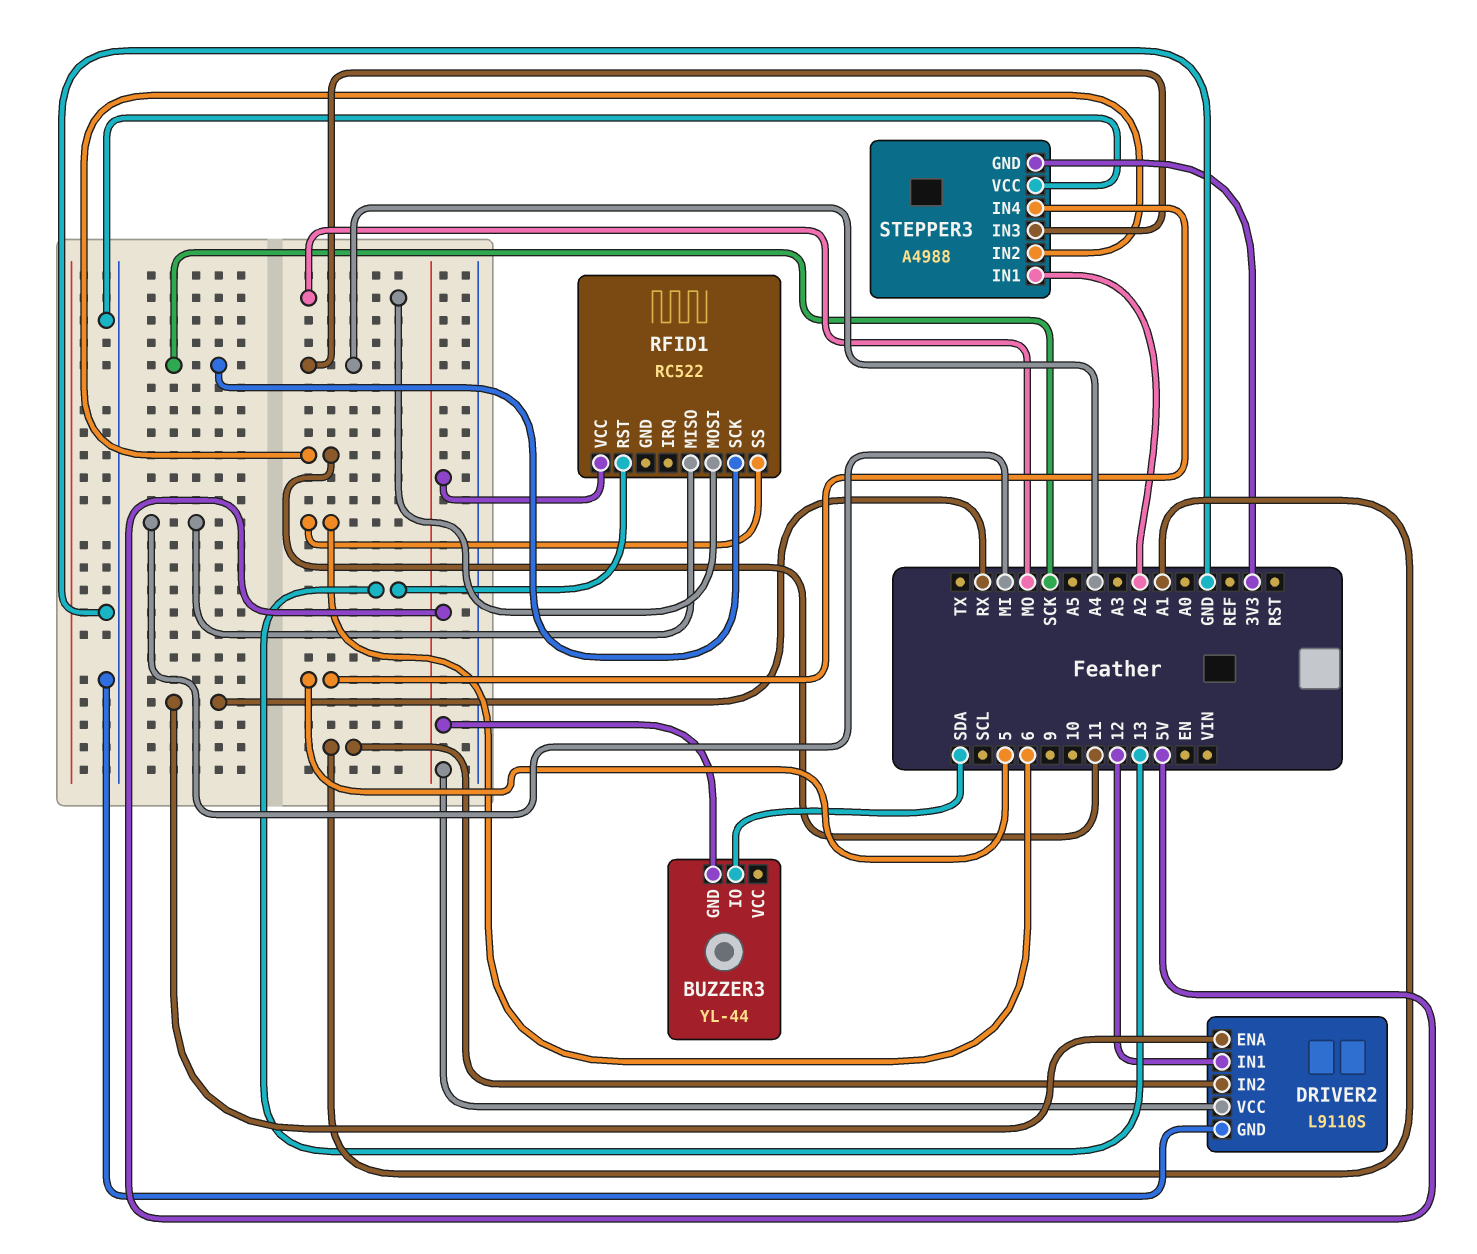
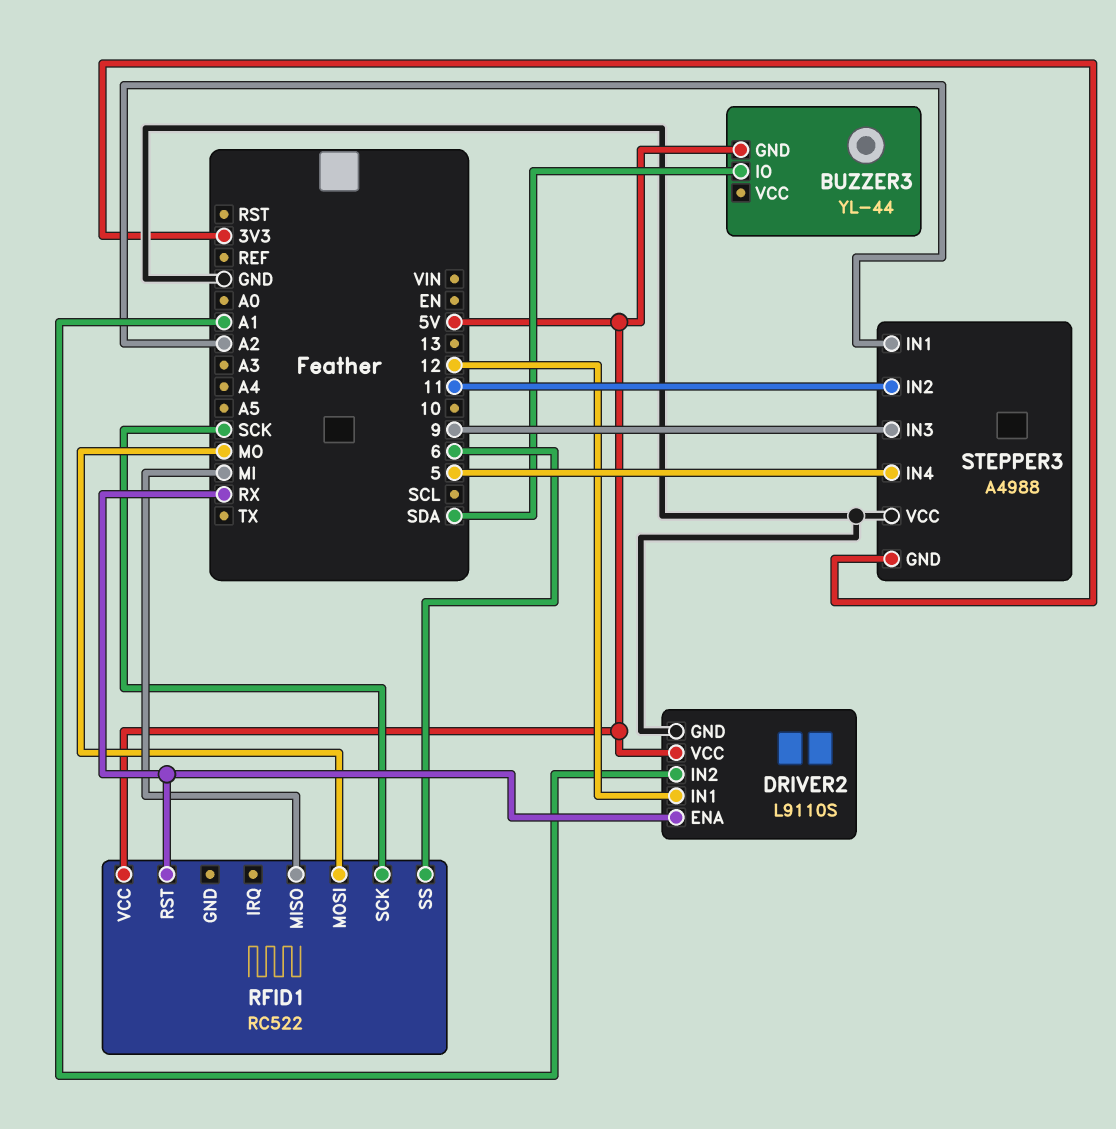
RFID1 pin RST: 13 -> RX
STEPPER3 pin IN3: A4 -> 9

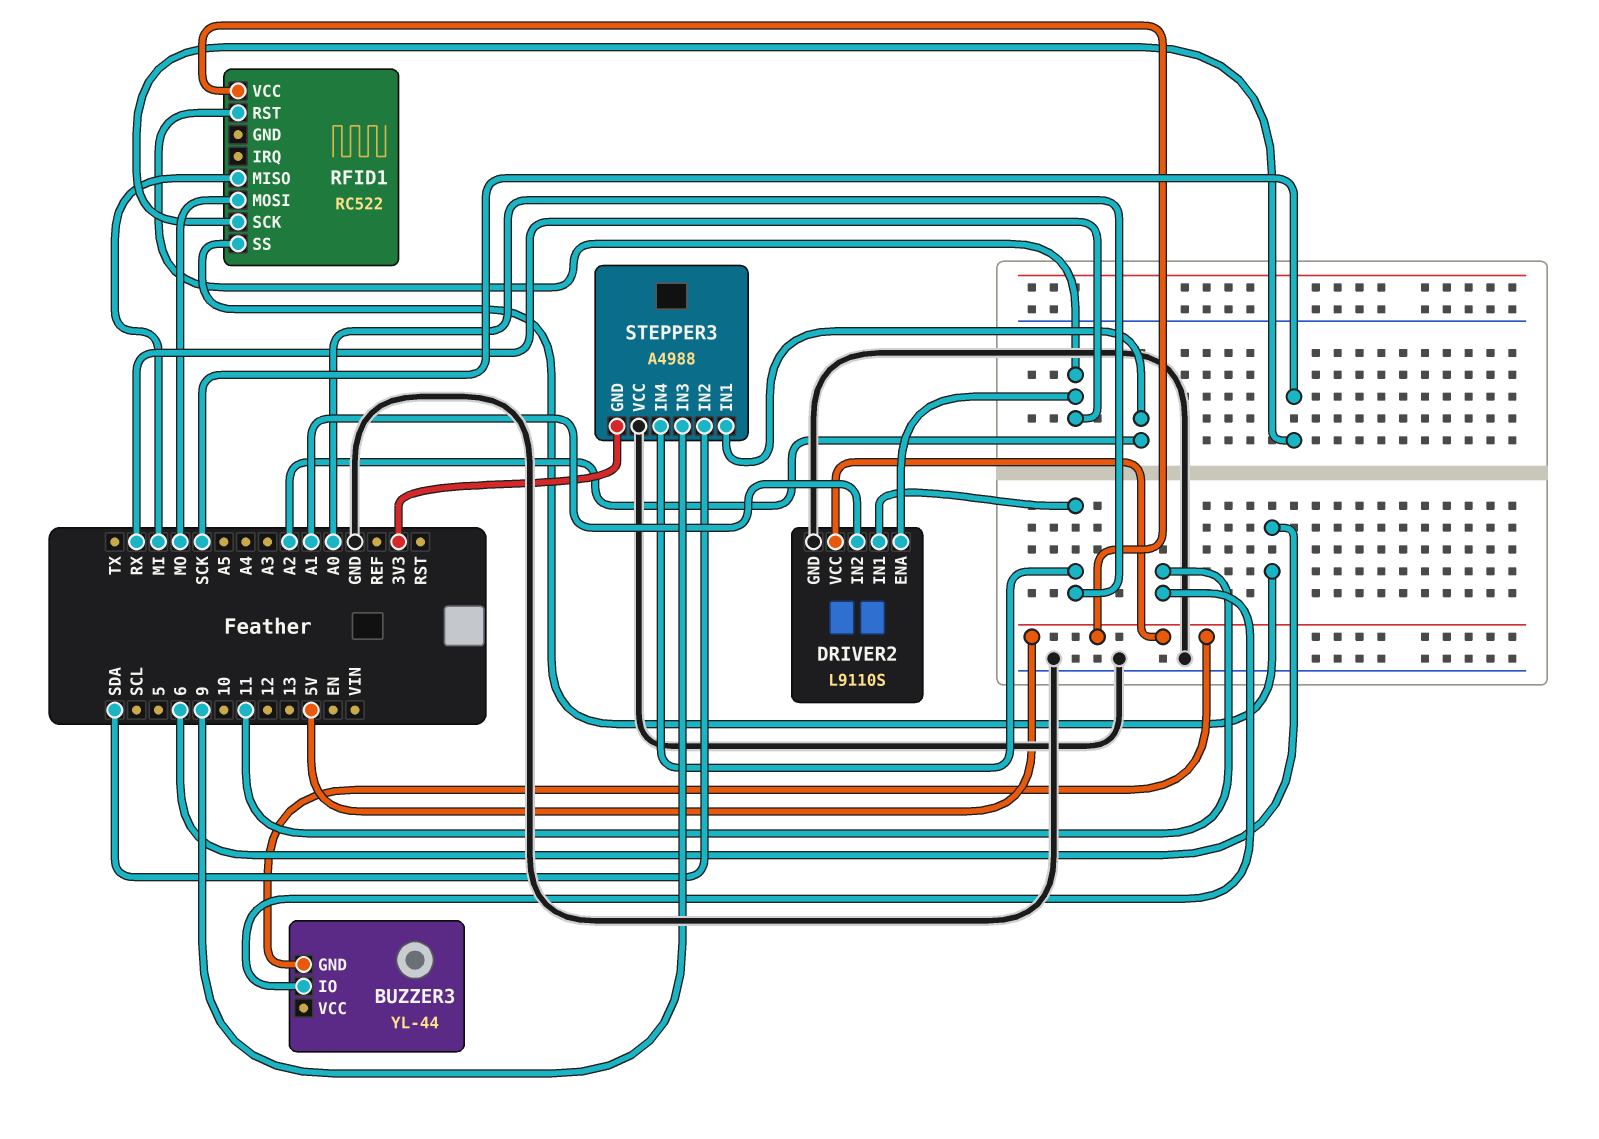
BUZZER3 pin IO: SDA -> 11
DRIVER2 pin IN1: 12 -> A0
STEPPER3 pin IN2: 11 -> SDA
STEPPER3 pin IN4: 5 -> A0

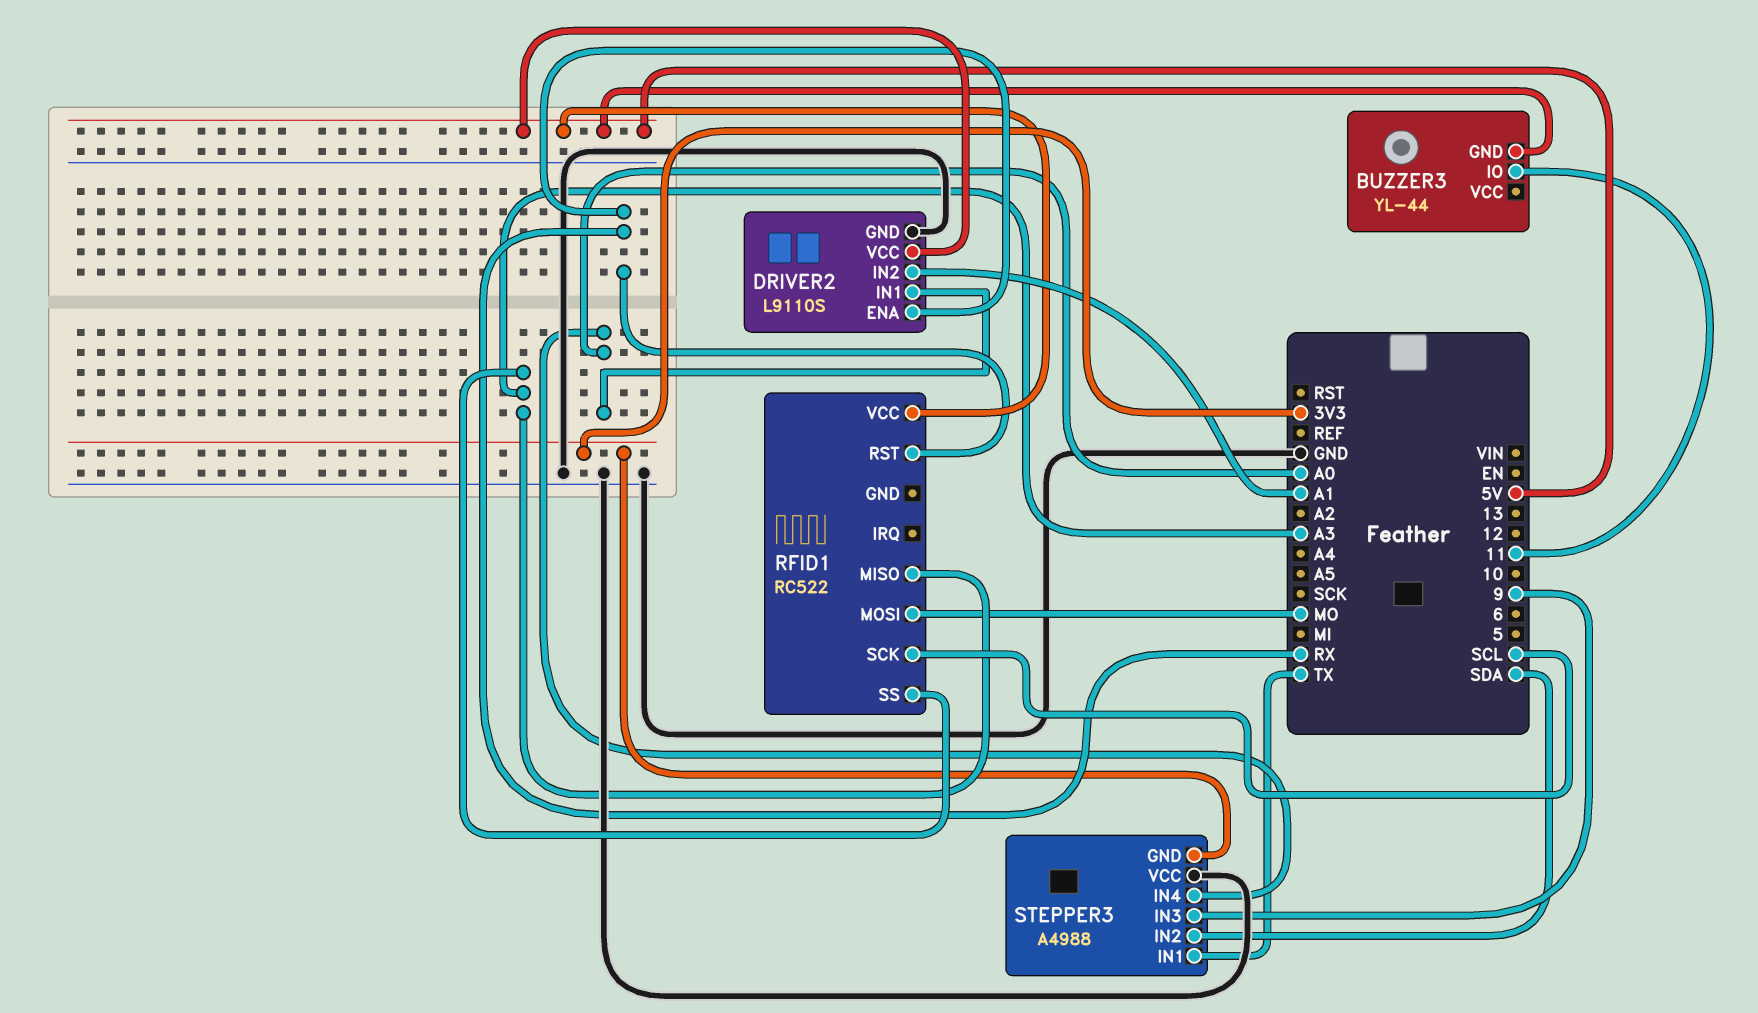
RFID1 pin MISO: MI -> A3
RFID1 pin SCK: SCK -> SCL
RFID1 pin SS: 6 -> A3
STEPPER3 pin IN1: A2 -> TX

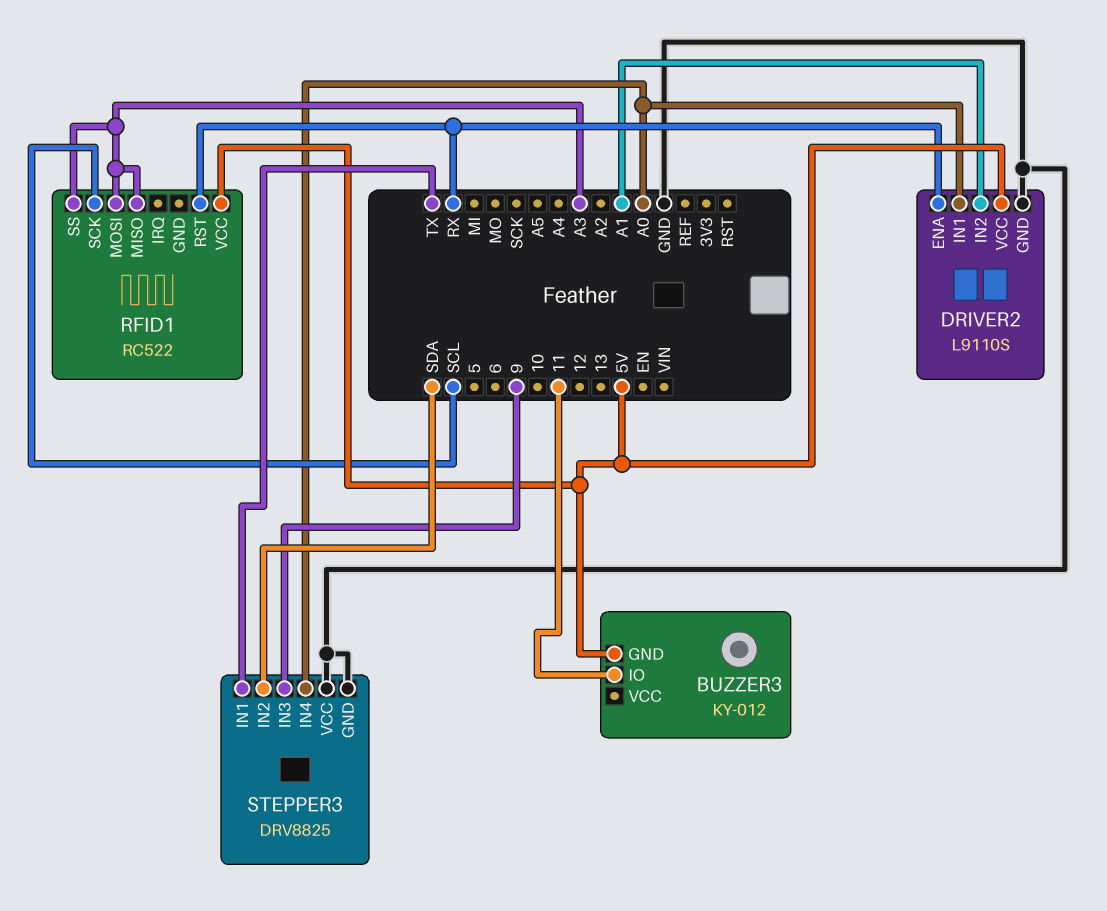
BUZZER3: YL-44 -> KY-012
RFID1 pin MOSI: MO -> A3
STEPPER3: A4988 -> DRV8825
STEPPER3 pin GND: 3V3 -> GND

